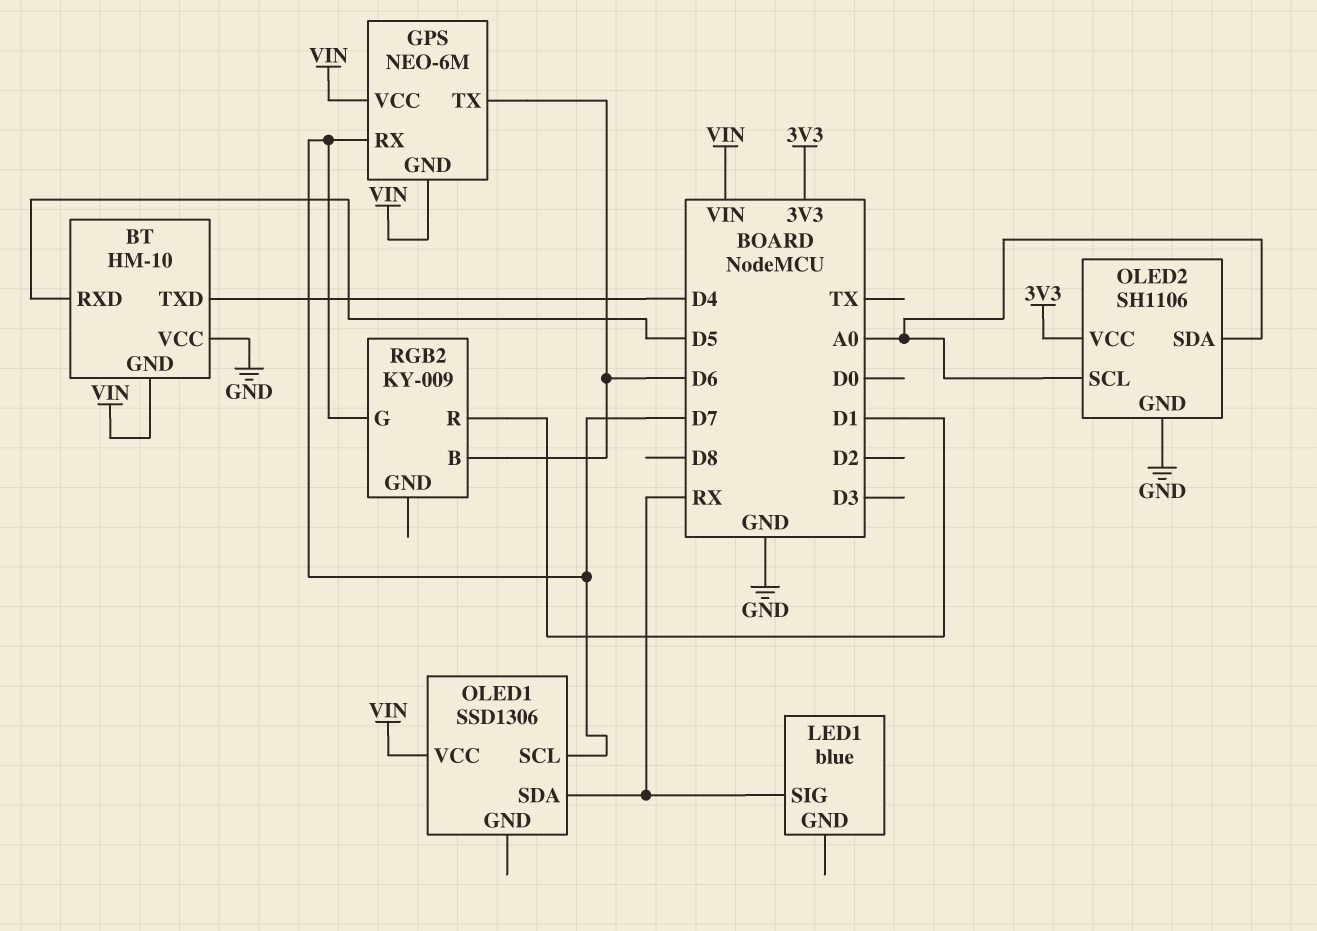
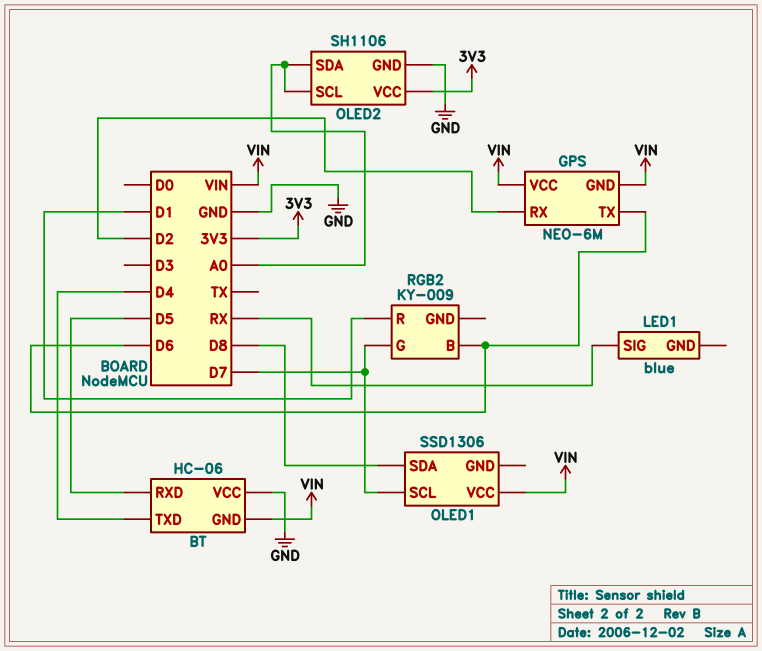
BT: HM-10 -> HC-06
GPS pin RX: D7 -> D2
OLED1 pin SDA: RX -> D8

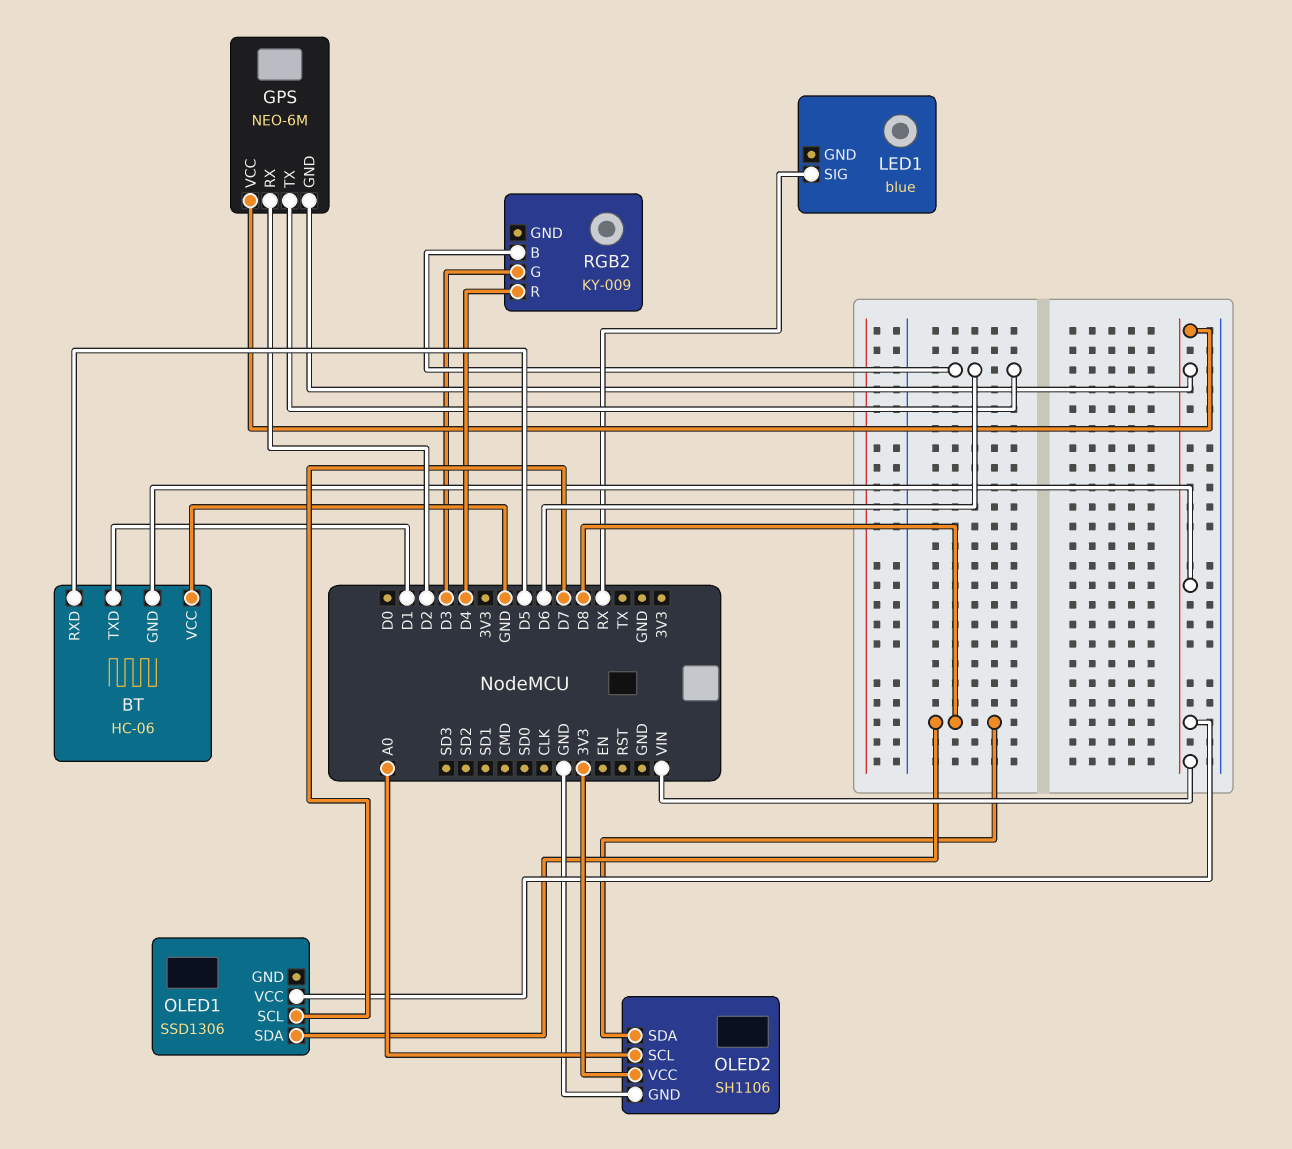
BT pin TXD: D4 -> D1
OLED2 pin SDA: A0 -> D8
RGB2 pin G: D7 -> D3
RGB2 pin R: D1 -> D4

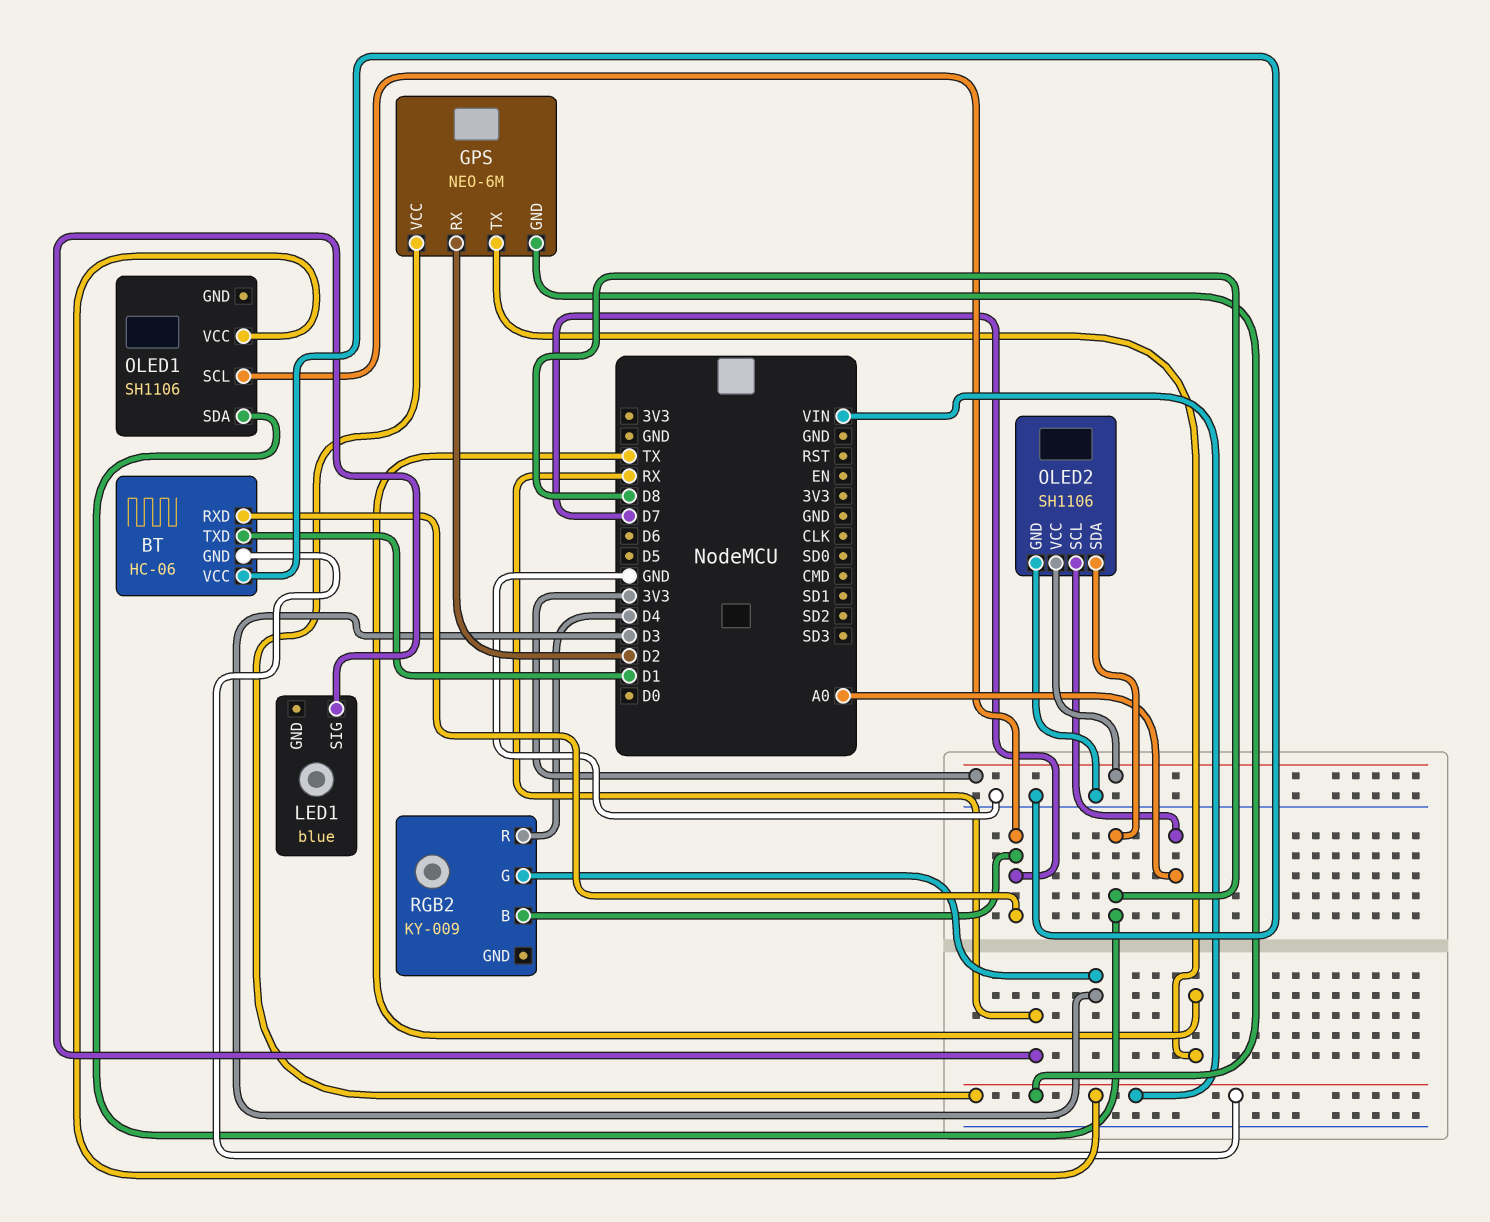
BT pin RXD: D5 -> D7
GPS pin TX: D6 -> TX
OLED1: SSD1306 -> SH1106
RGB2 pin B: D6 -> D7

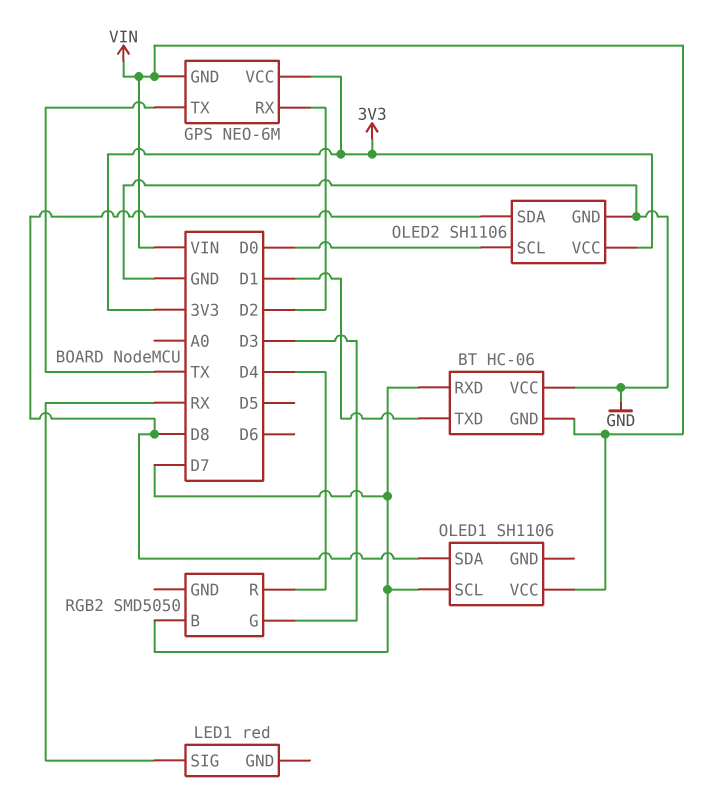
GPS pin VCC: VIN -> 3V3
LED1: blue -> red
OLED2 pin SCL: A0 -> D0
RGB2: KY-009 -> SMD5050

